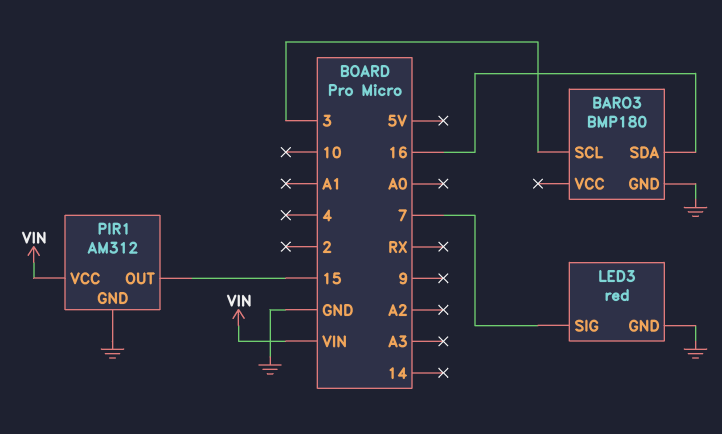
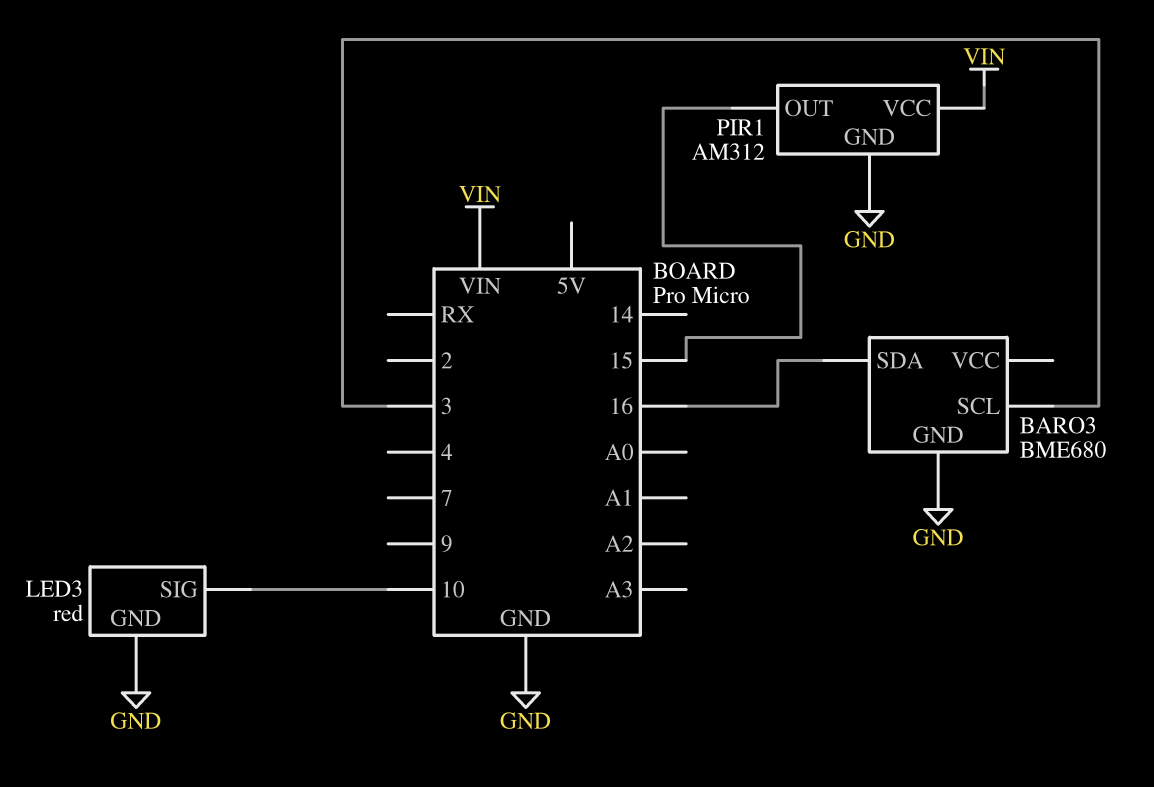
BARO3: BMP180 -> BME680
LED3 pin SIG: 7 -> 10

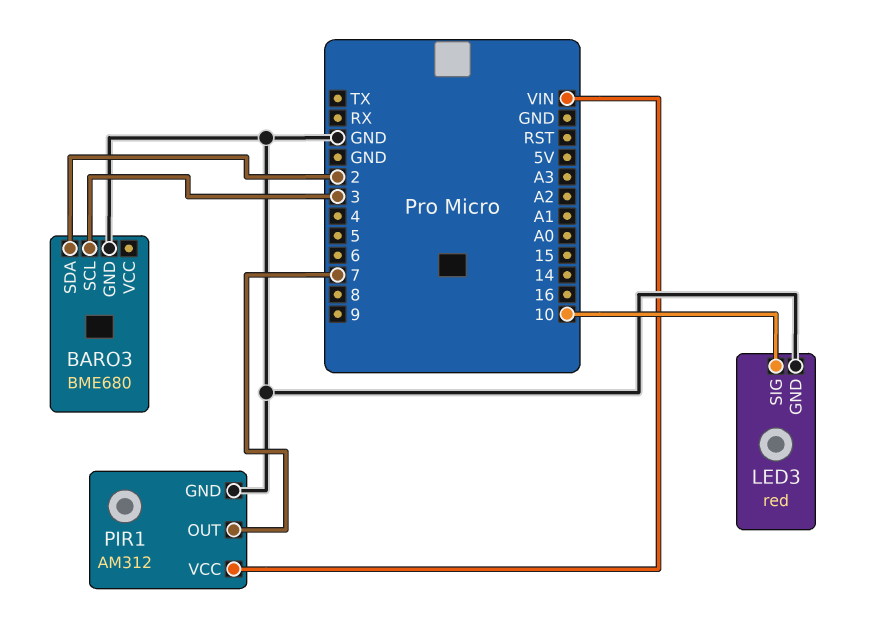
BARO3 pin SDA: 16 -> 2
PIR1 pin OUT: 15 -> 7

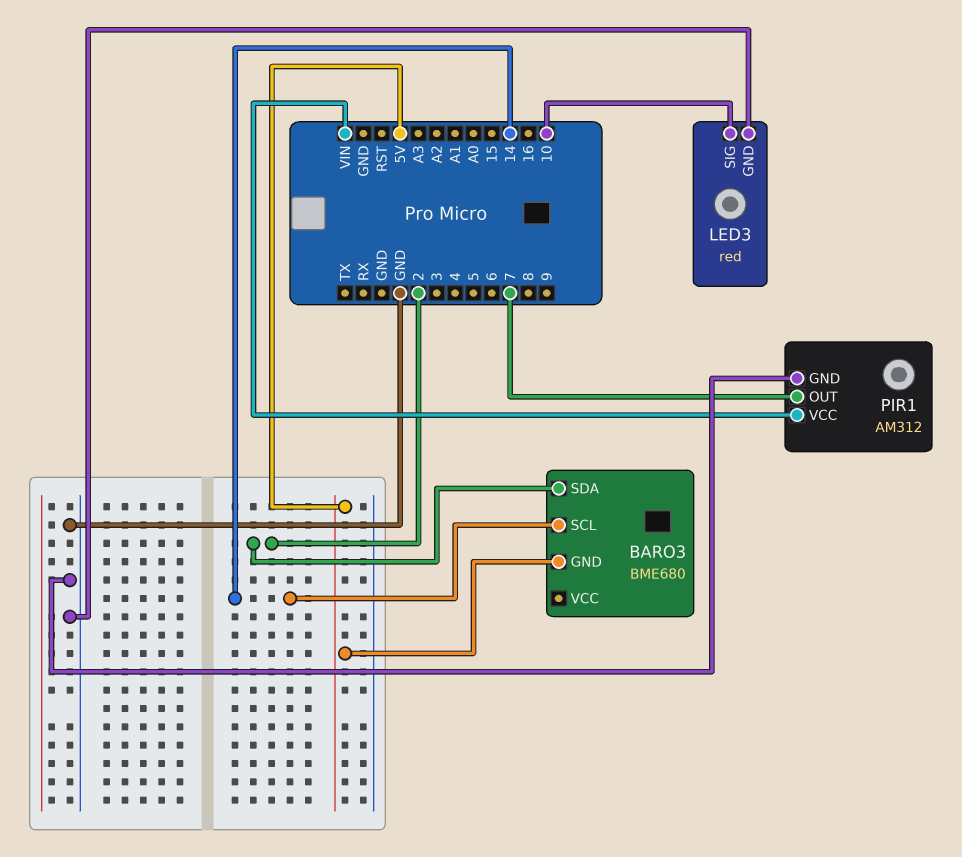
BARO3 pin GND: GND -> 5V
BARO3 pin SCL: 3 -> 14

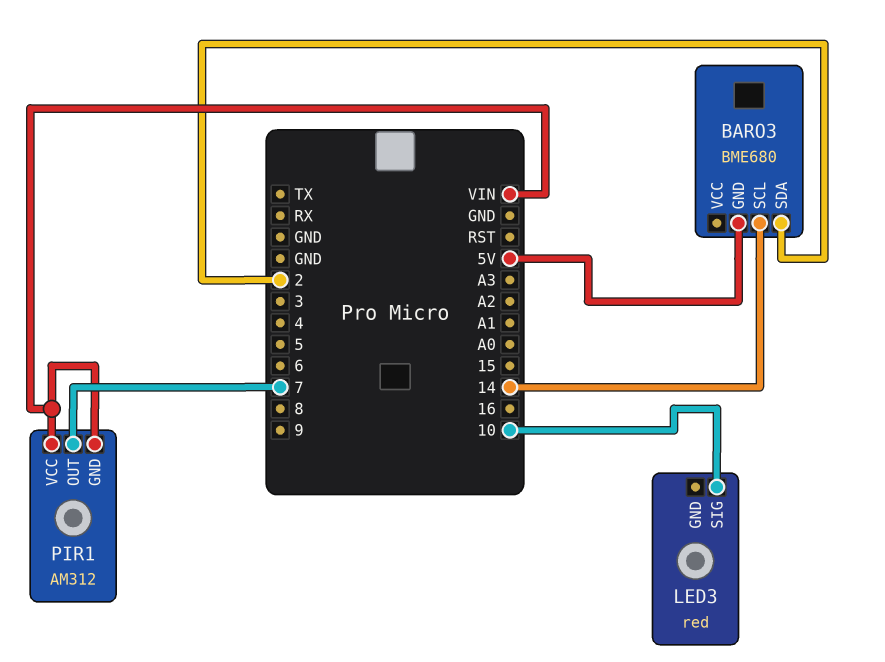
LED3 pin GND: GND -> none
PIR1 pin GND: GND -> VIN

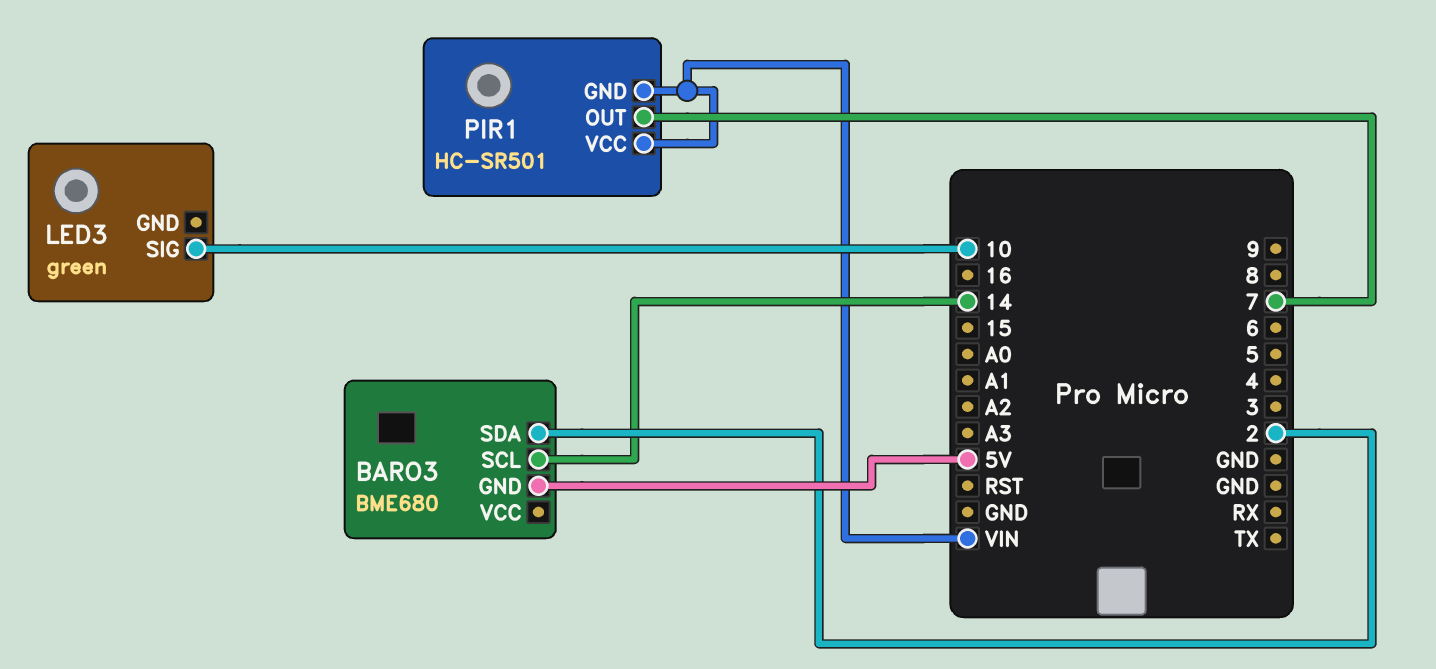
LED3: red -> green
PIR1: AM312 -> HC-SR501

